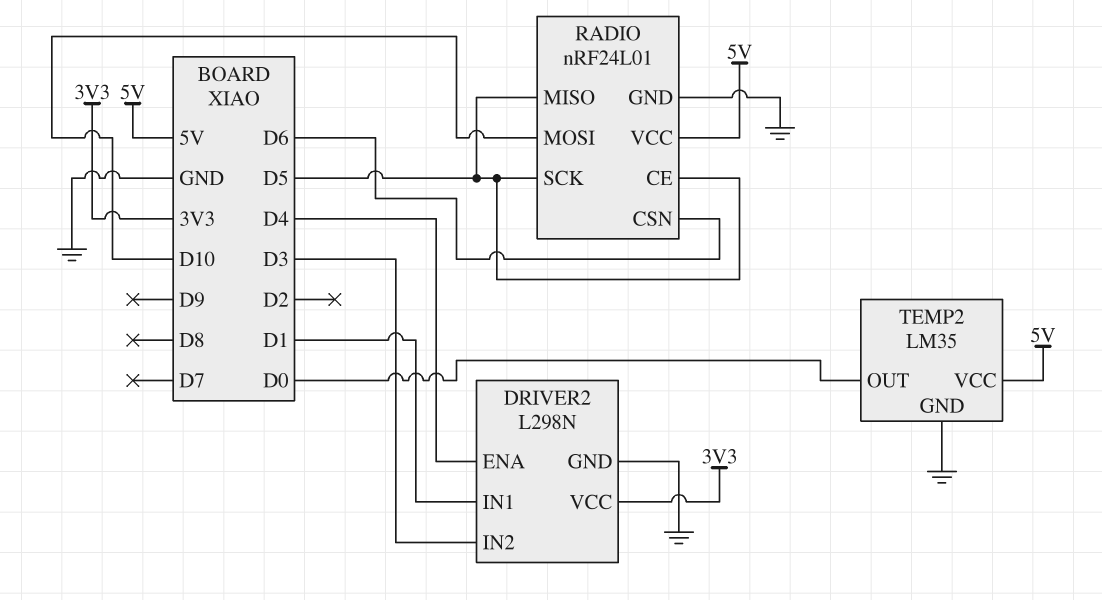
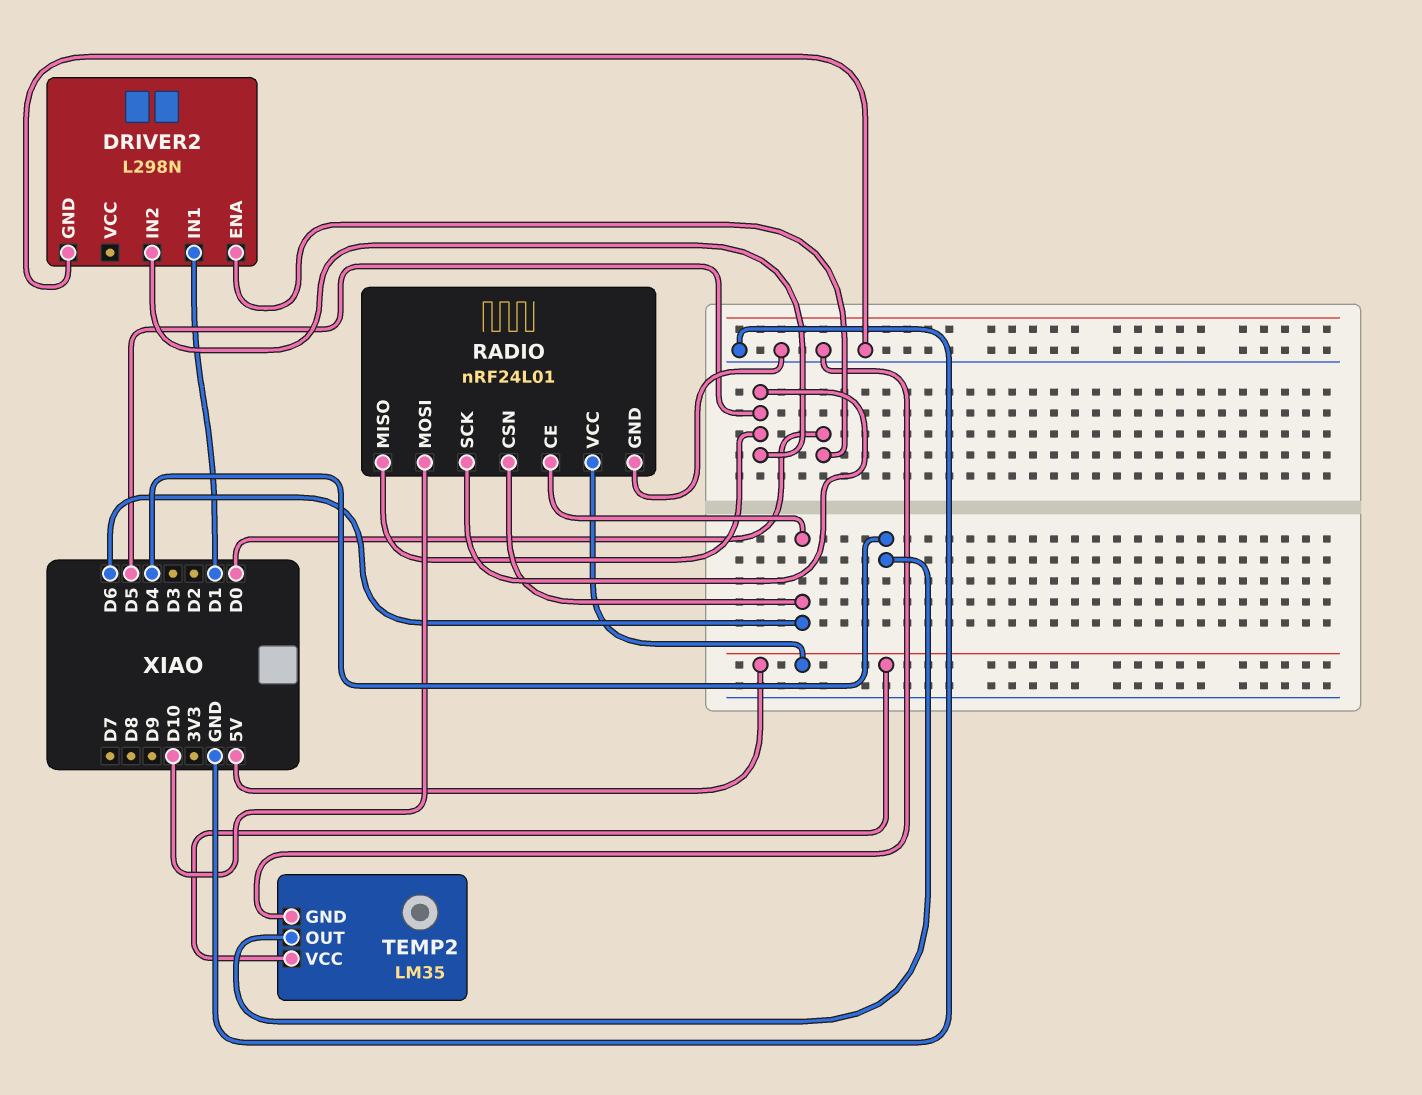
DRIVER2 pin ENA: D4 -> D0
DRIVER2 pin IN2: D3 -> D5
DRIVER2 pin VCC: 3V3 -> none
RADIO pin CE: D5 -> D6
TEMP2 pin OUT: D0 -> D4

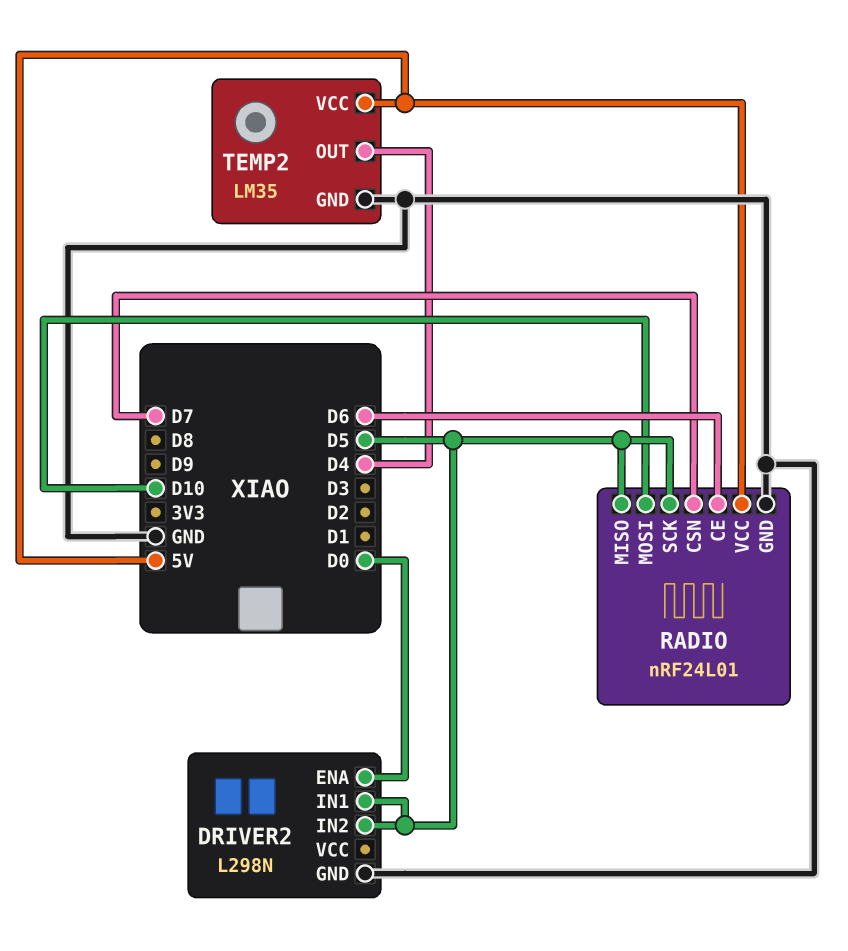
DRIVER2 pin IN1: D1 -> D5
RADIO pin CSN: D6 -> D7

